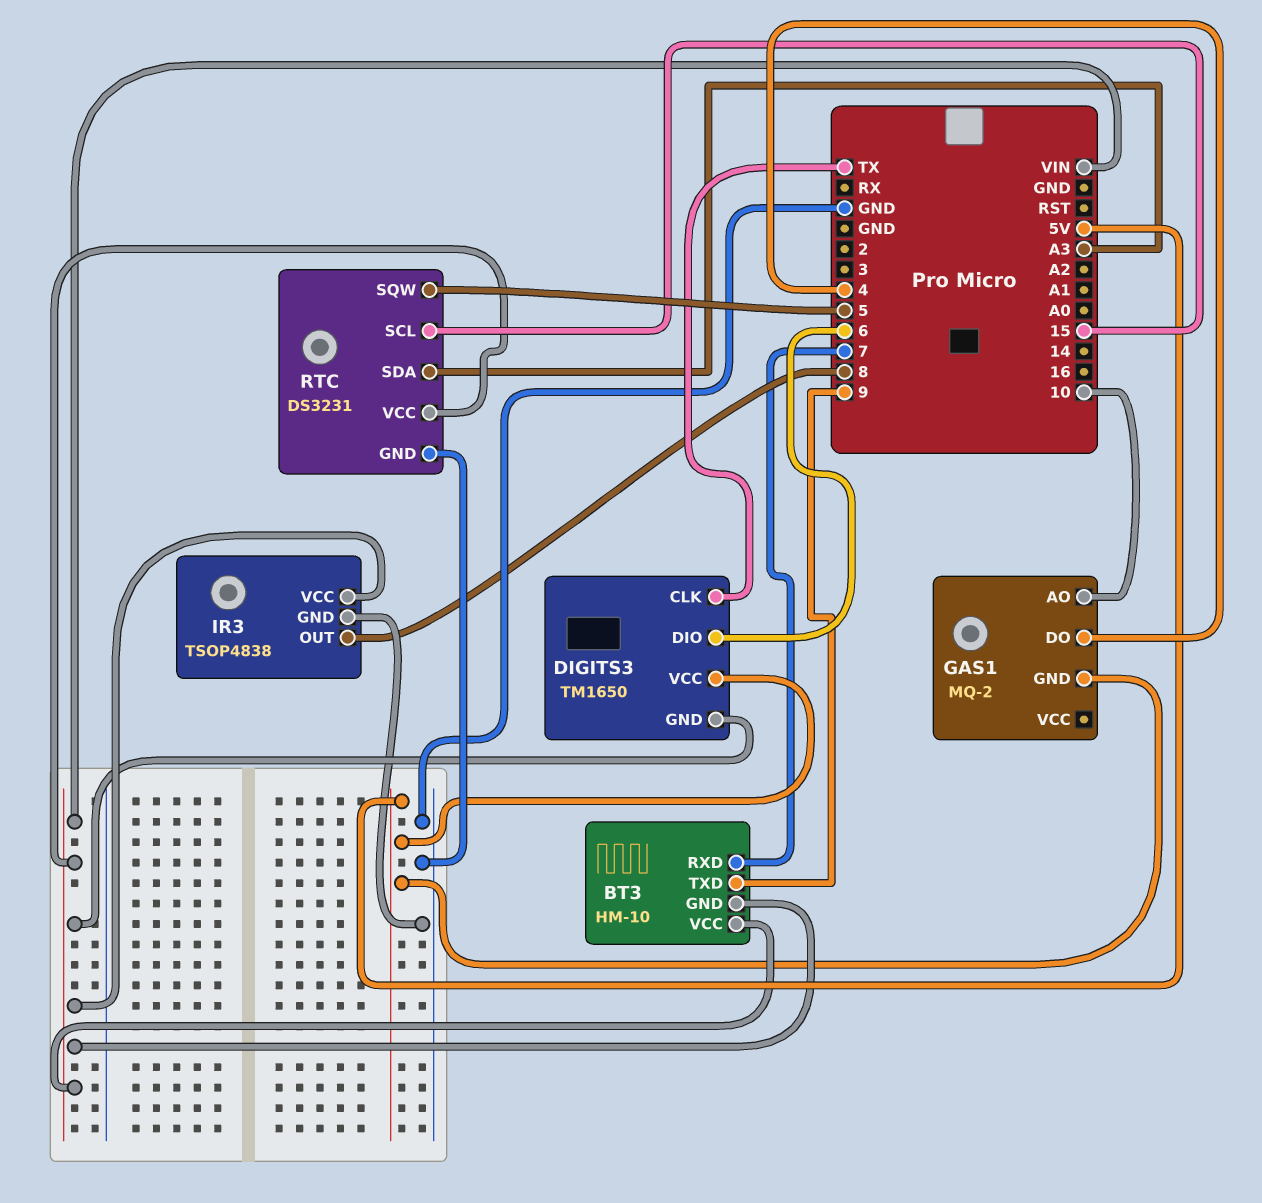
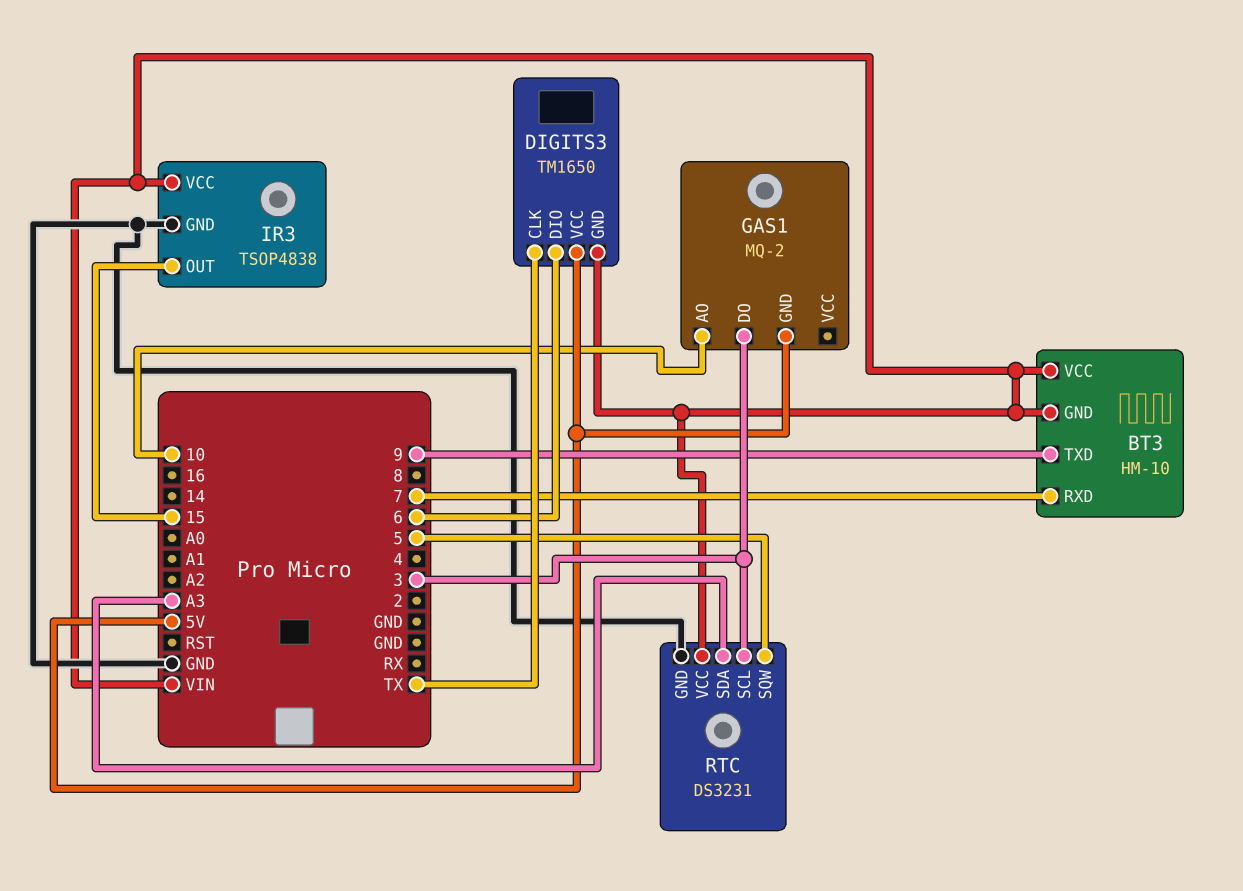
GAS1 pin DO: 4 -> 3
IR3 pin OUT: 8 -> 15
RTC pin SCL: 15 -> 3

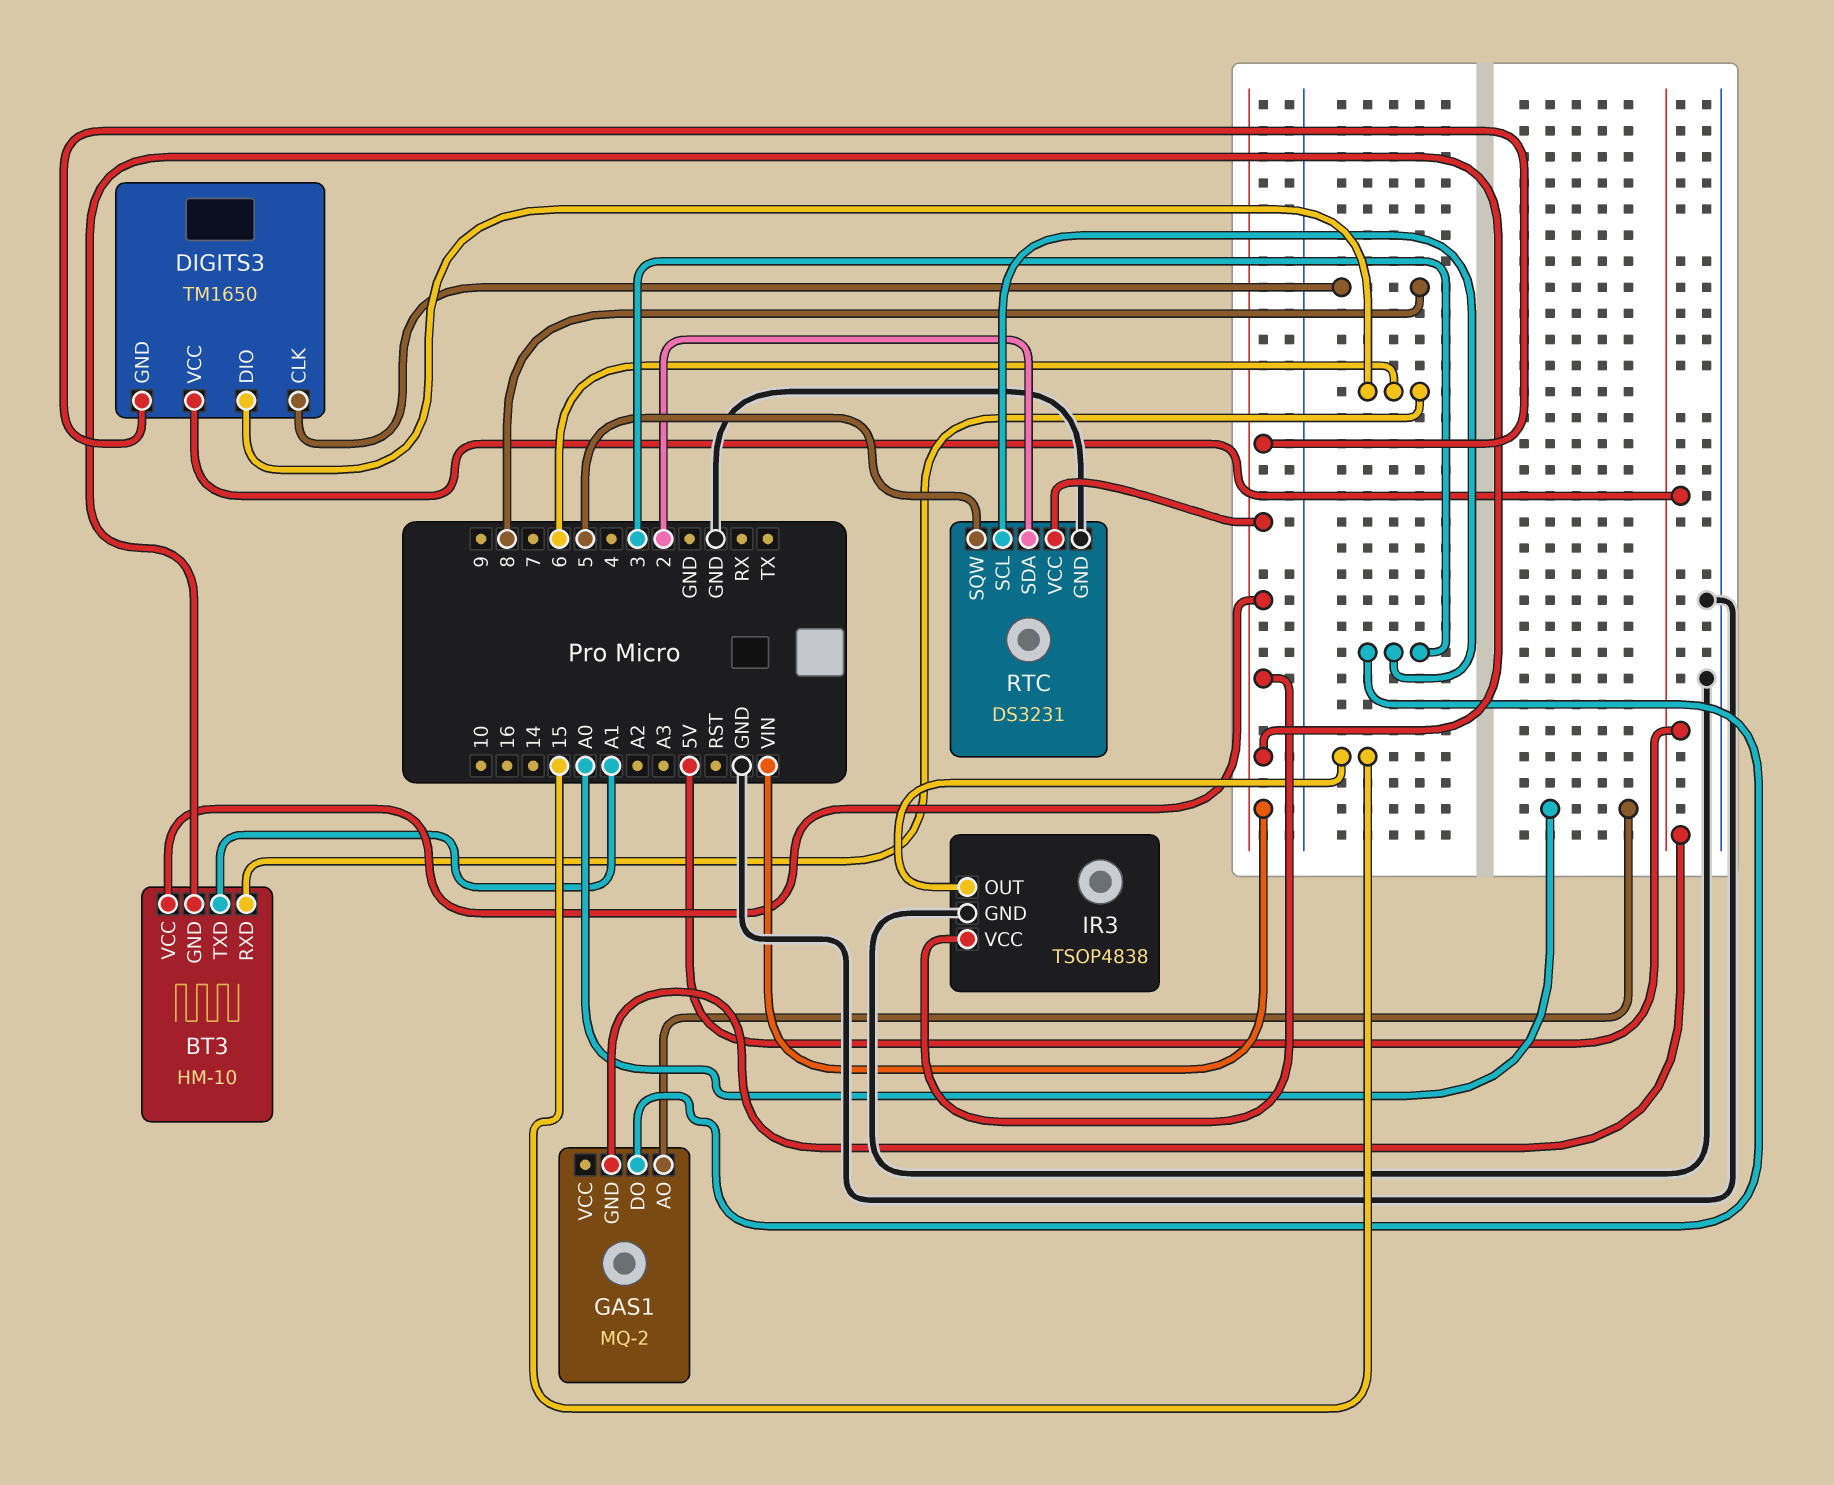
BT3 pin RXD: 7 -> 6
BT3 pin TXD: 9 -> A1
DIGITS3 pin CLK: TX -> 8
GAS1 pin AO: 10 -> A0
RTC pin SDA: A3 -> 2

